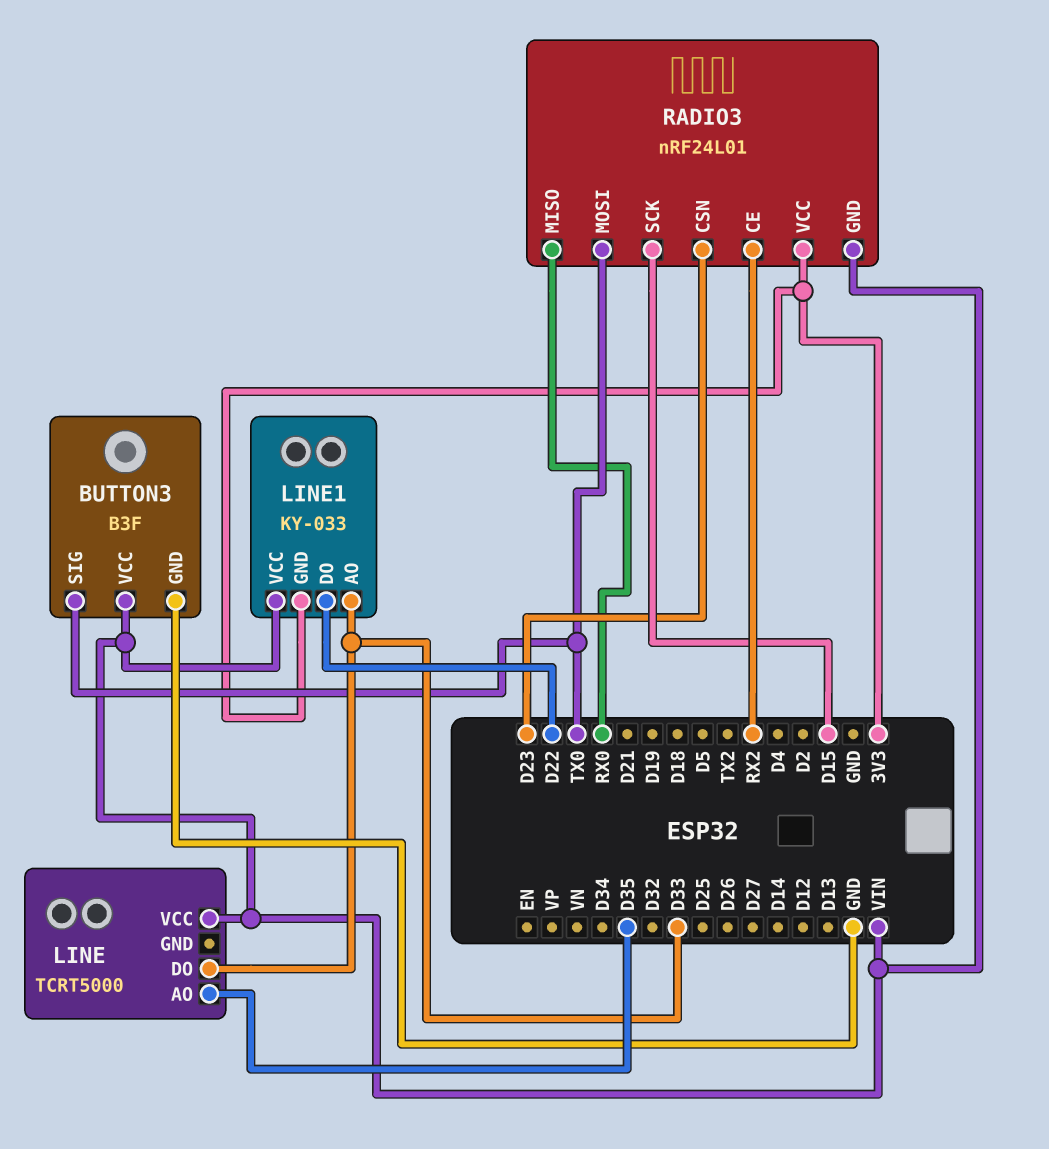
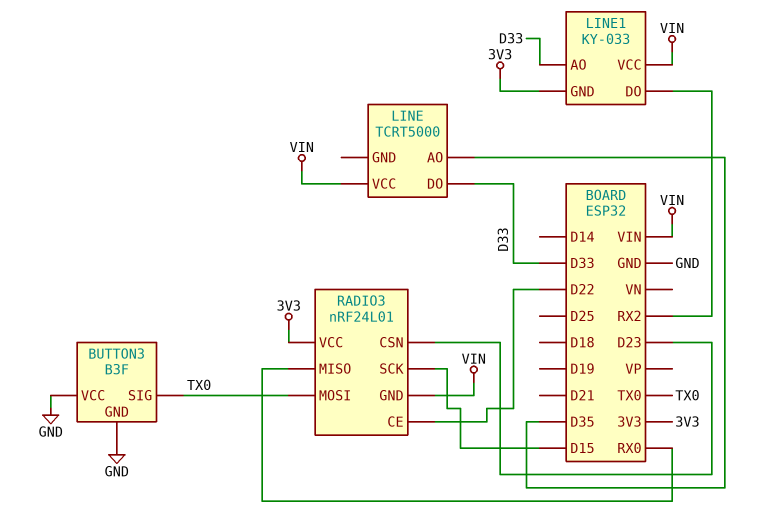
BUTTON3 pin VCC: VIN -> GND
LINE1 pin DO: D22 -> RX2
RADIO3 pin CE: RX2 -> D22

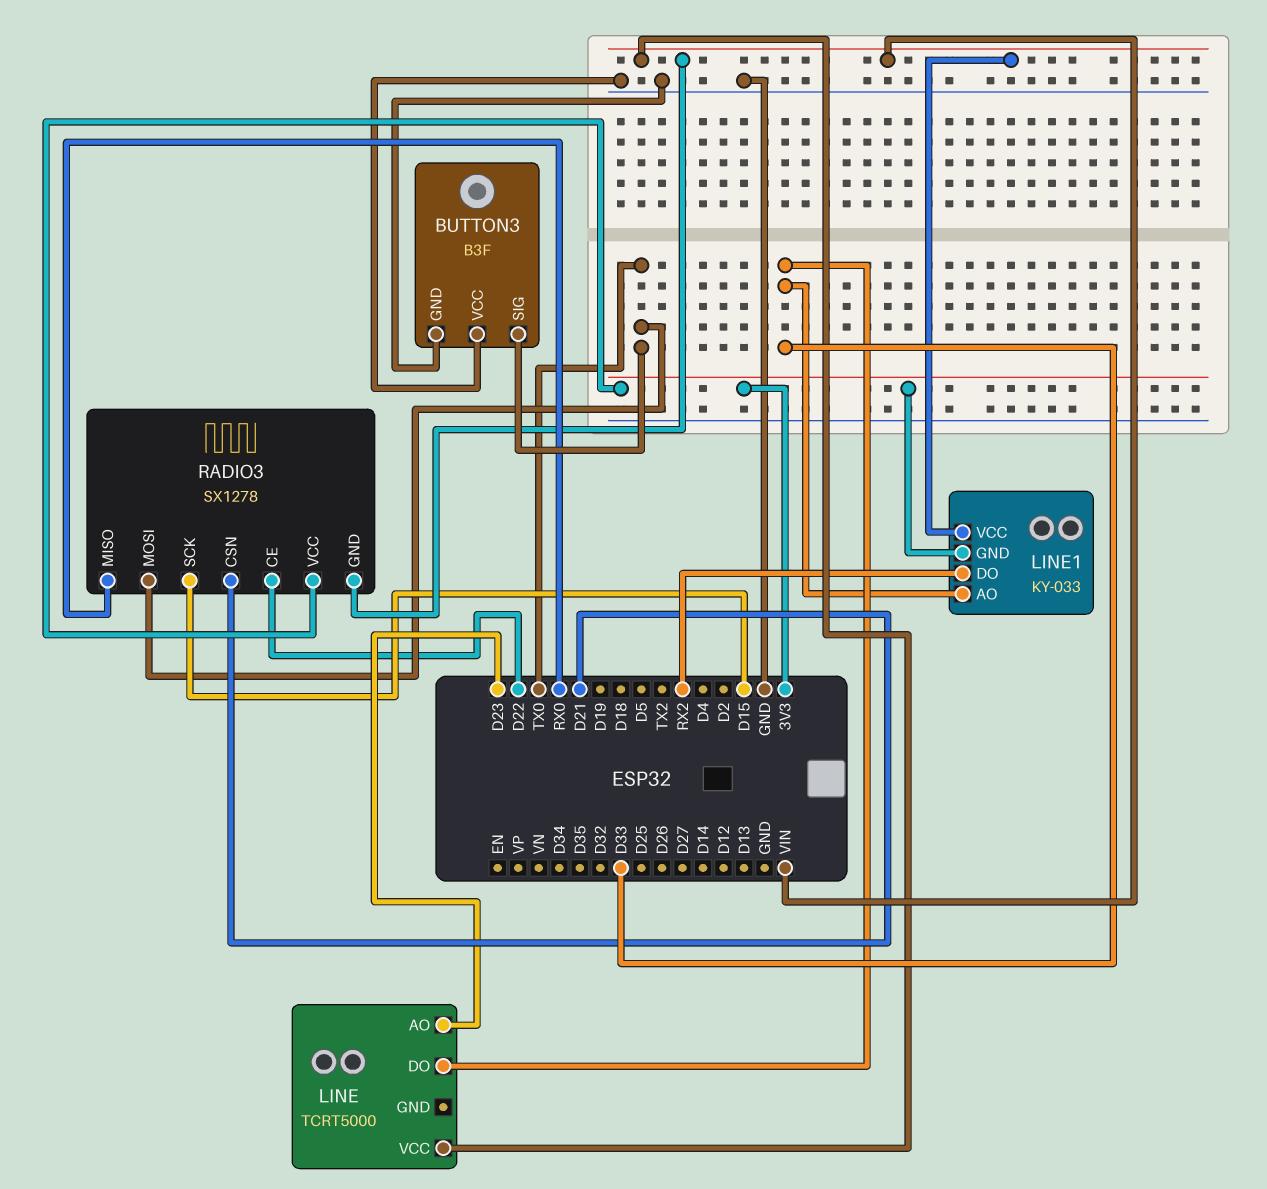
LINE pin AO: D35 -> D23
RADIO3: nRF24L01 -> SX1278
RADIO3 pin CSN: D23 -> D21

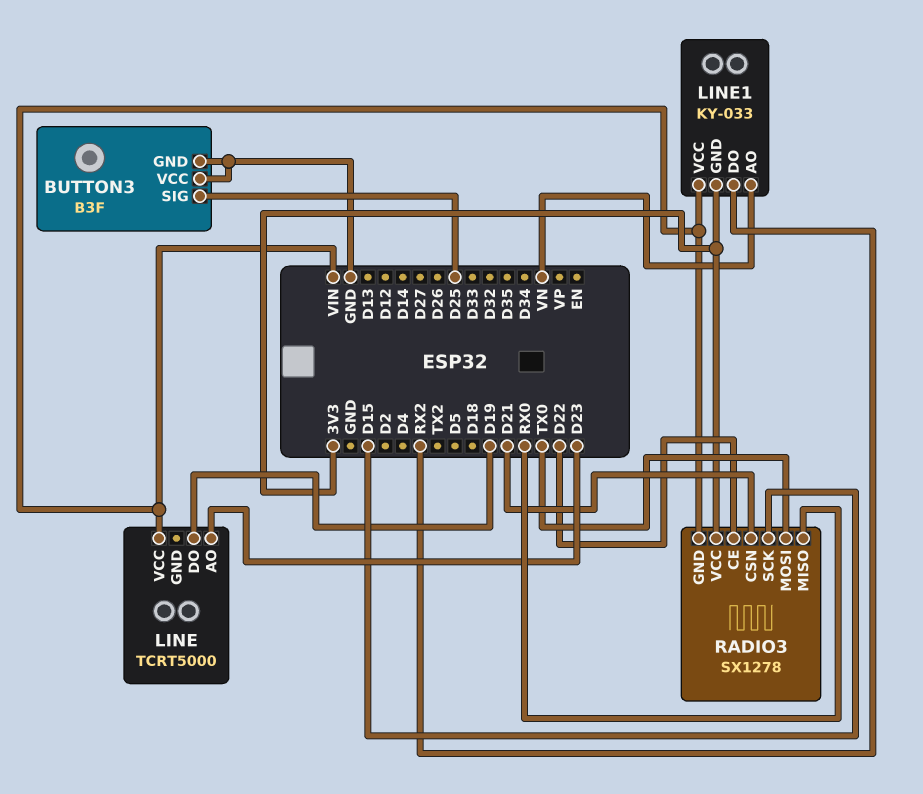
BUTTON3 pin SIG: TX0 -> D25
LINE pin DO: D33 -> D19
LINE1 pin AO: D33 -> VN

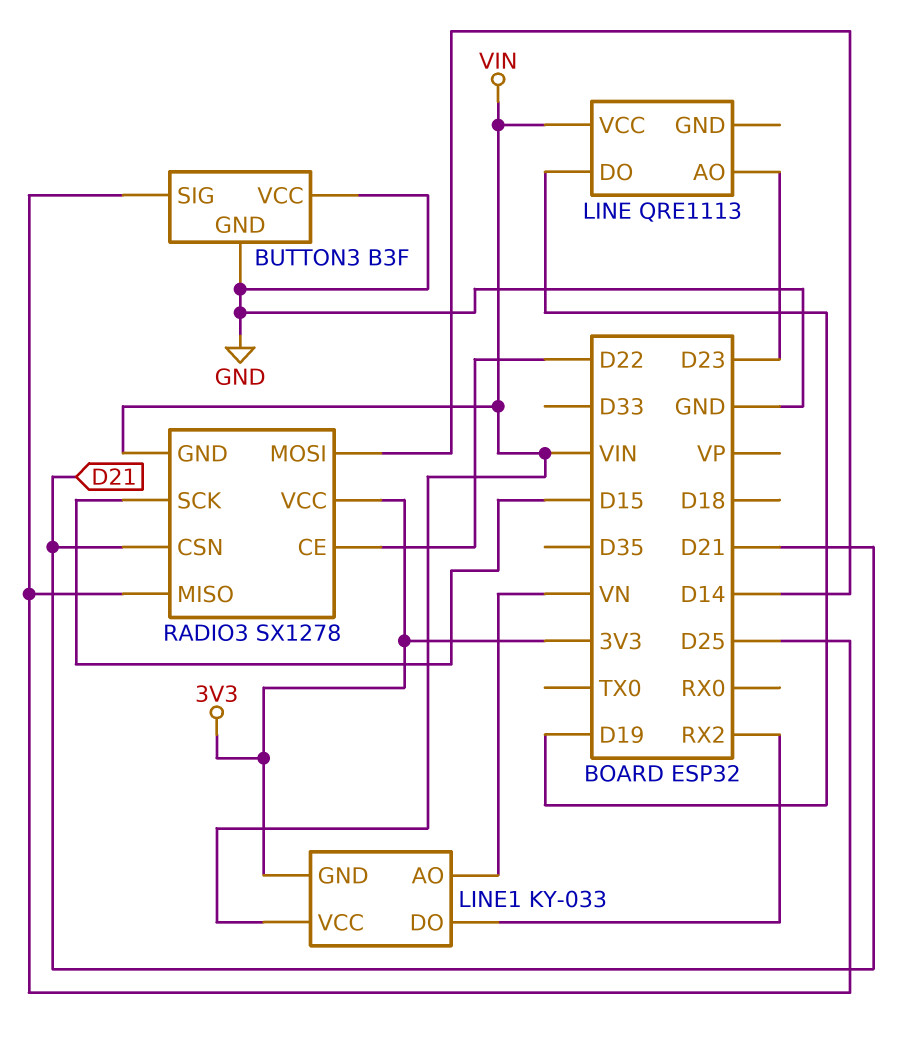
LINE: TCRT5000 -> QRE1113
RADIO3 pin MISO: RX0 -> D25
RADIO3 pin MOSI: TX0 -> D14

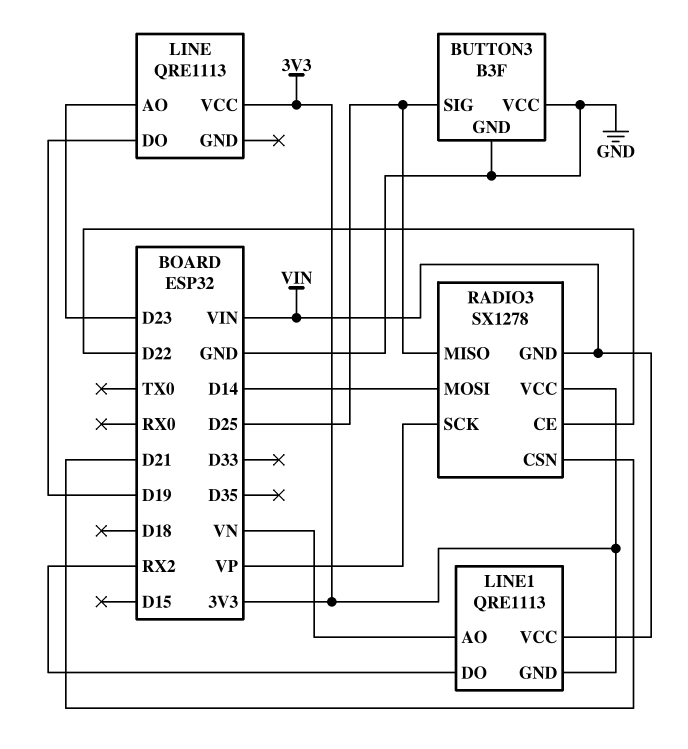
LINE pin VCC: VIN -> 3V3
LINE1: KY-033 -> QRE1113
RADIO3 pin SCK: D15 -> VP

